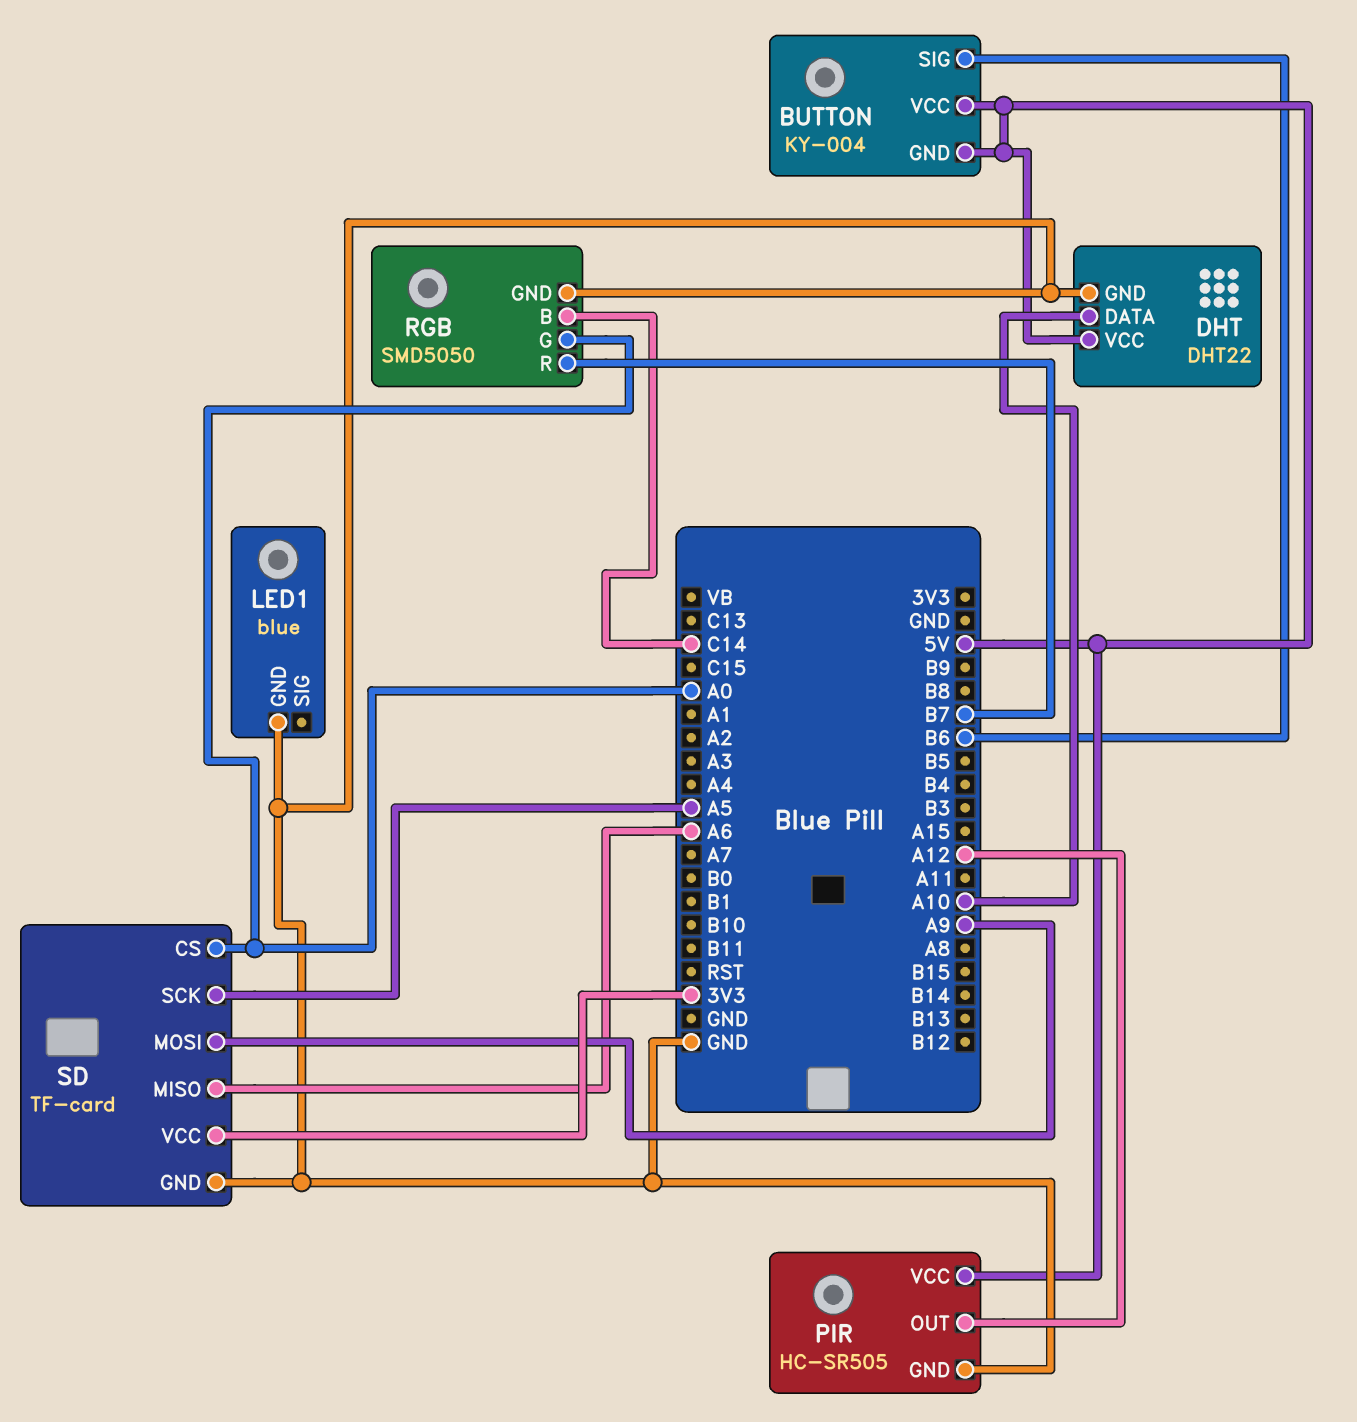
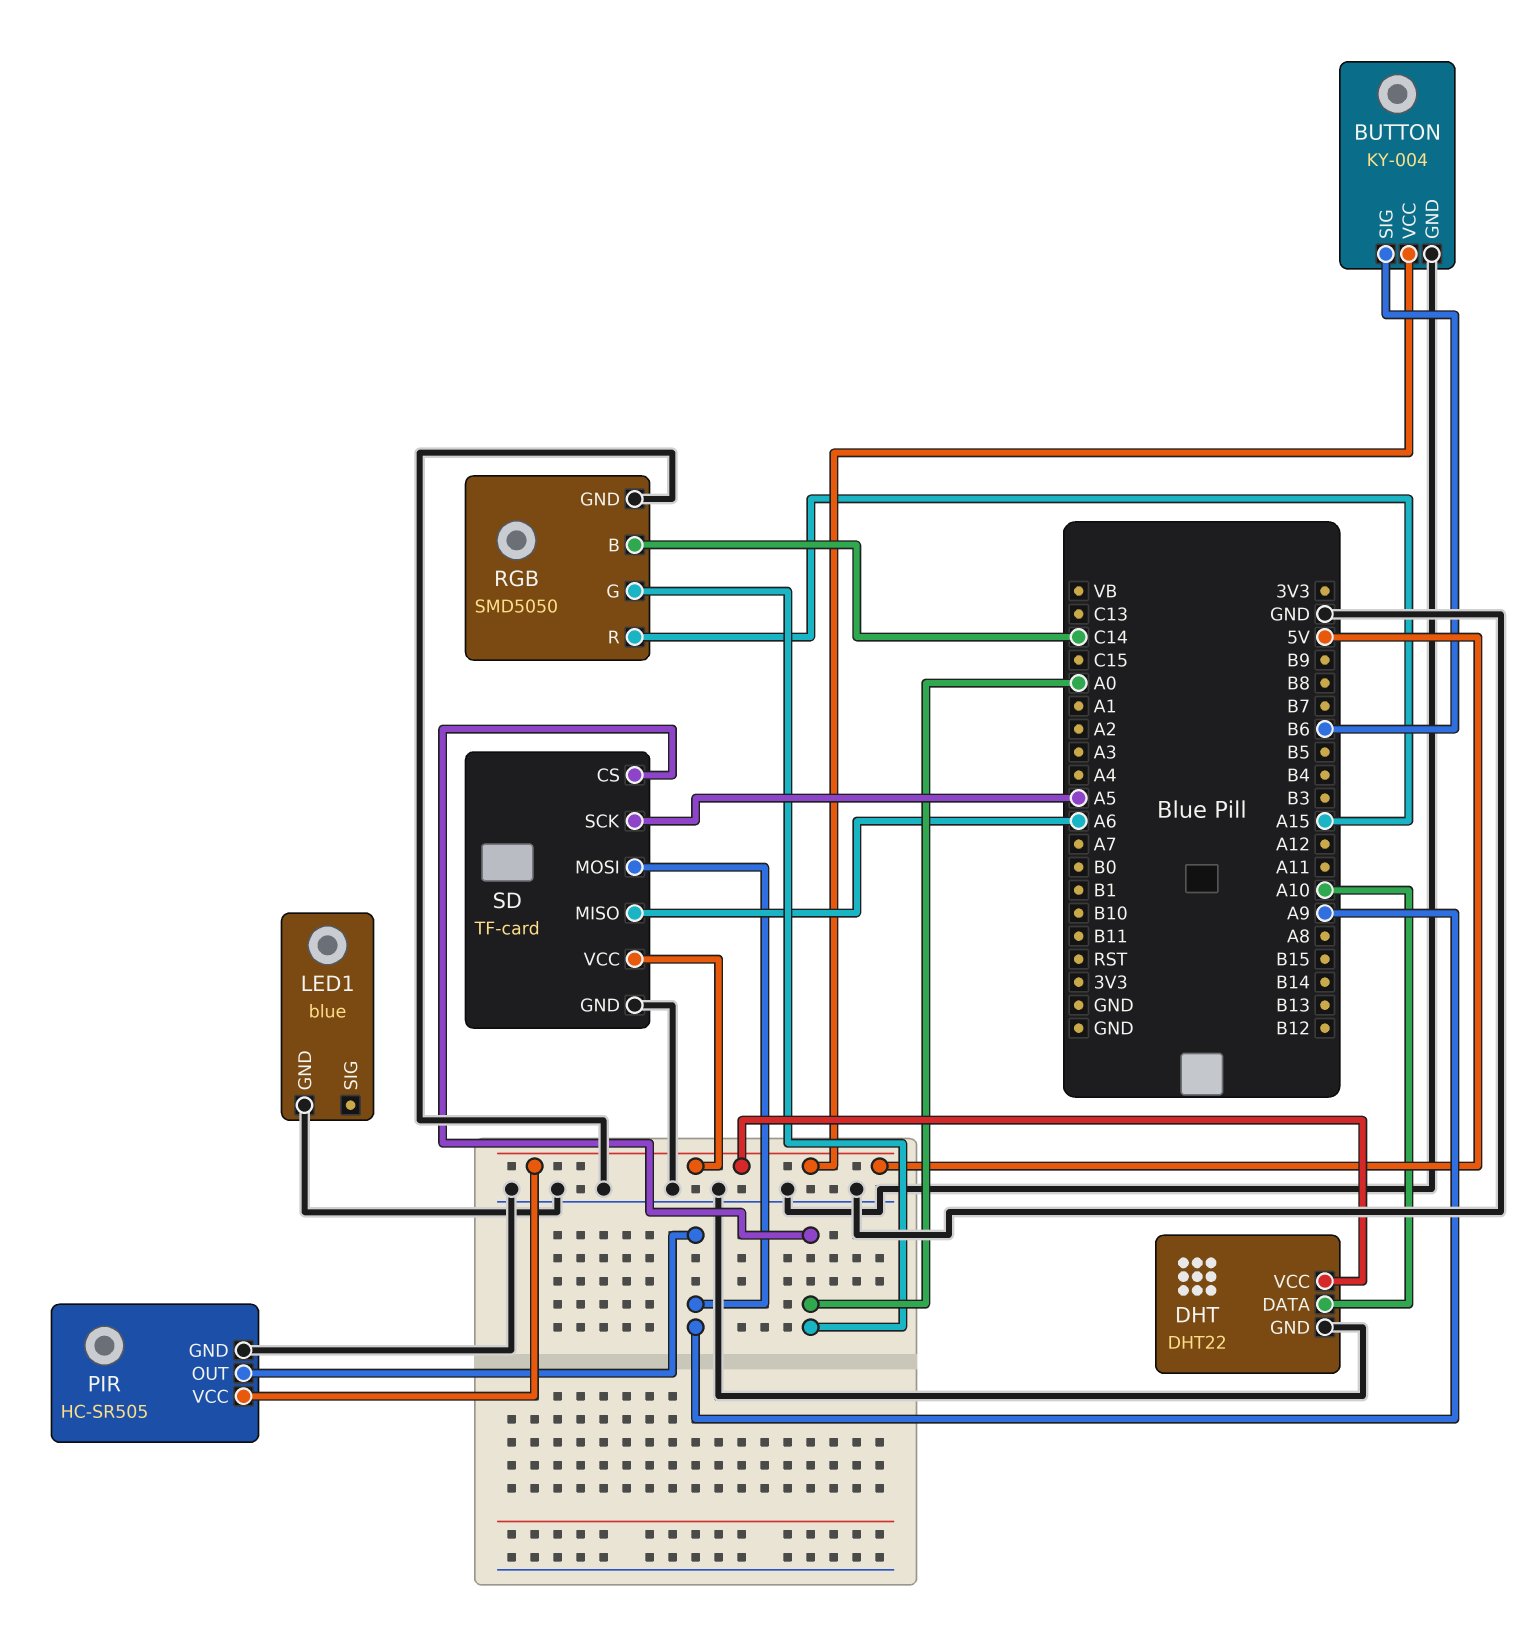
BUTTON pin GND: 5V -> GND
PIR pin OUT: A12 -> A9
RGB pin R: B7 -> A15
SD pin VCC: 3V3 -> 5V

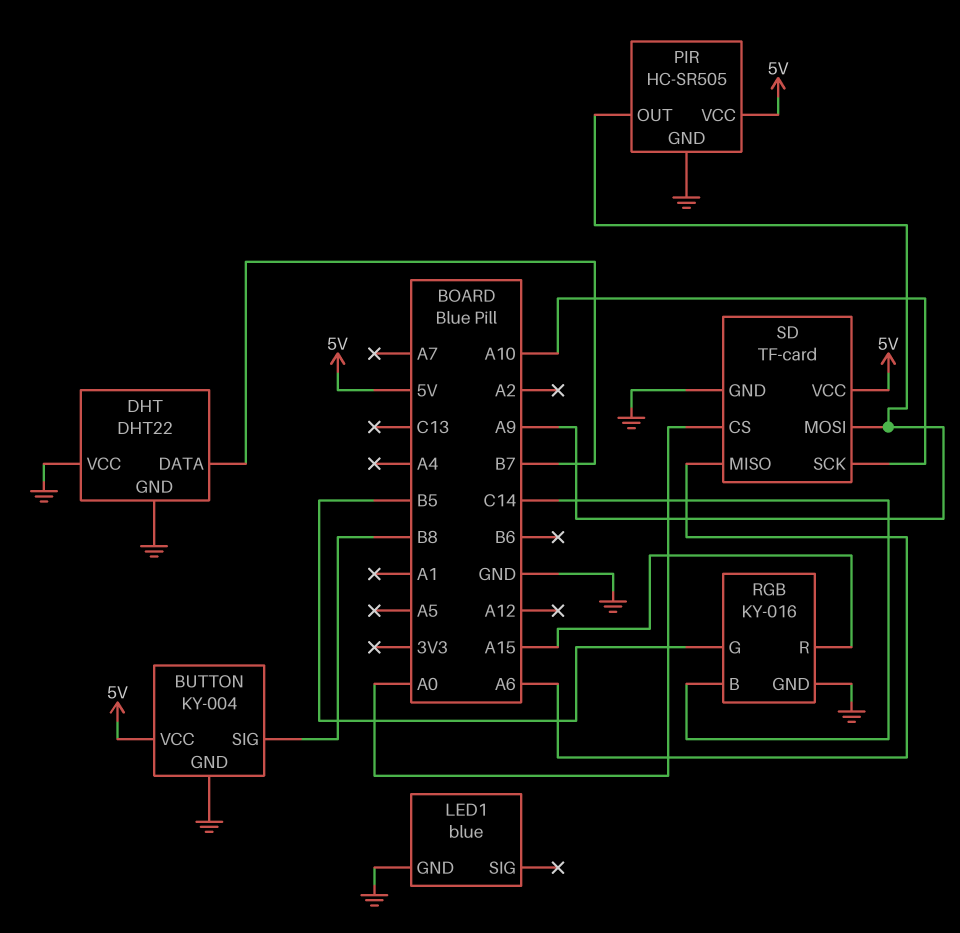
BUTTON pin SIG: B6 -> B8
DHT pin DATA: A10 -> B7
DHT pin VCC: 5V -> GND
RGB: SMD5050 -> KY-016
RGB pin G: A0 -> B5
SD pin SCK: A5 -> A10

